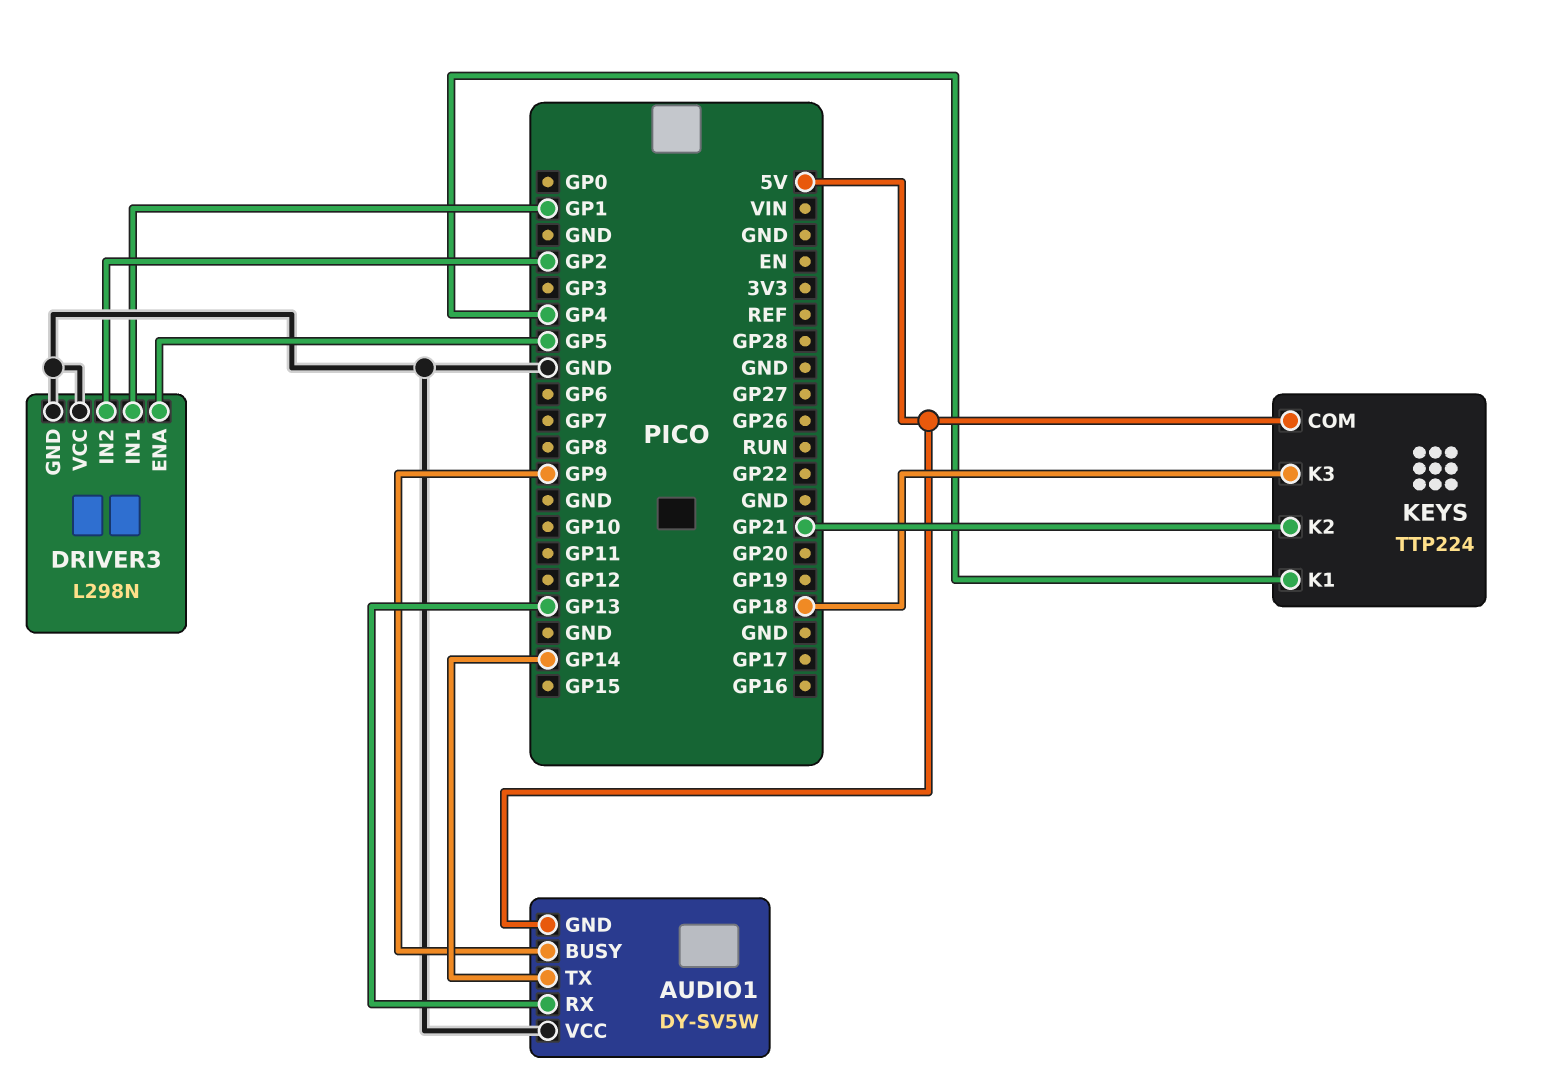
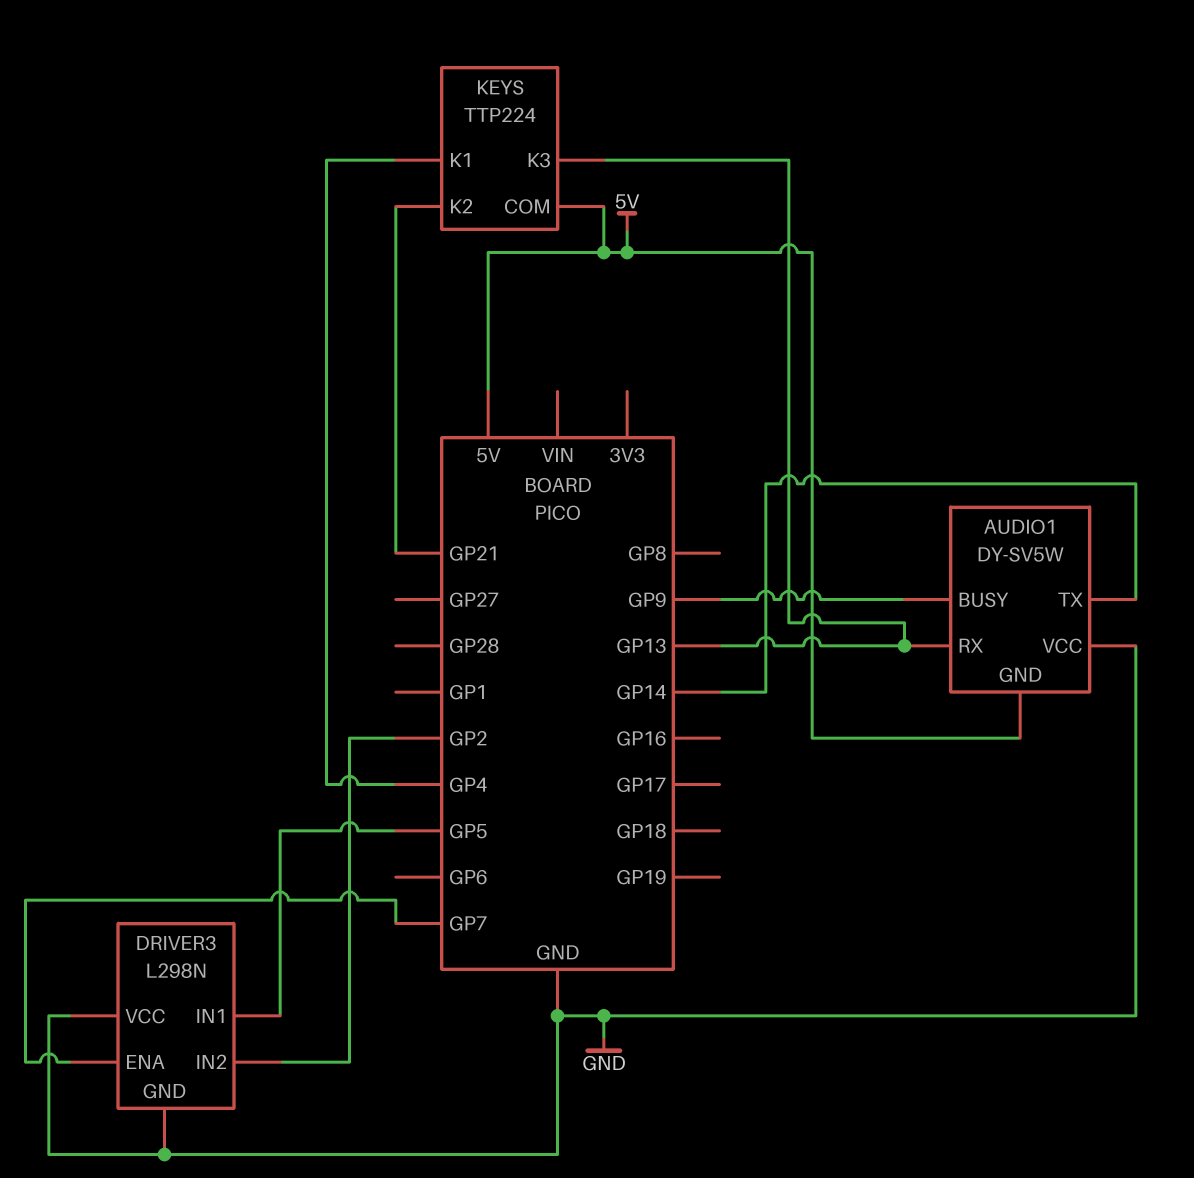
DRIVER3 pin ENA: GP5 -> GP7
DRIVER3 pin IN1: GP1 -> GP5
KEYS pin K3: GP18 -> GP13

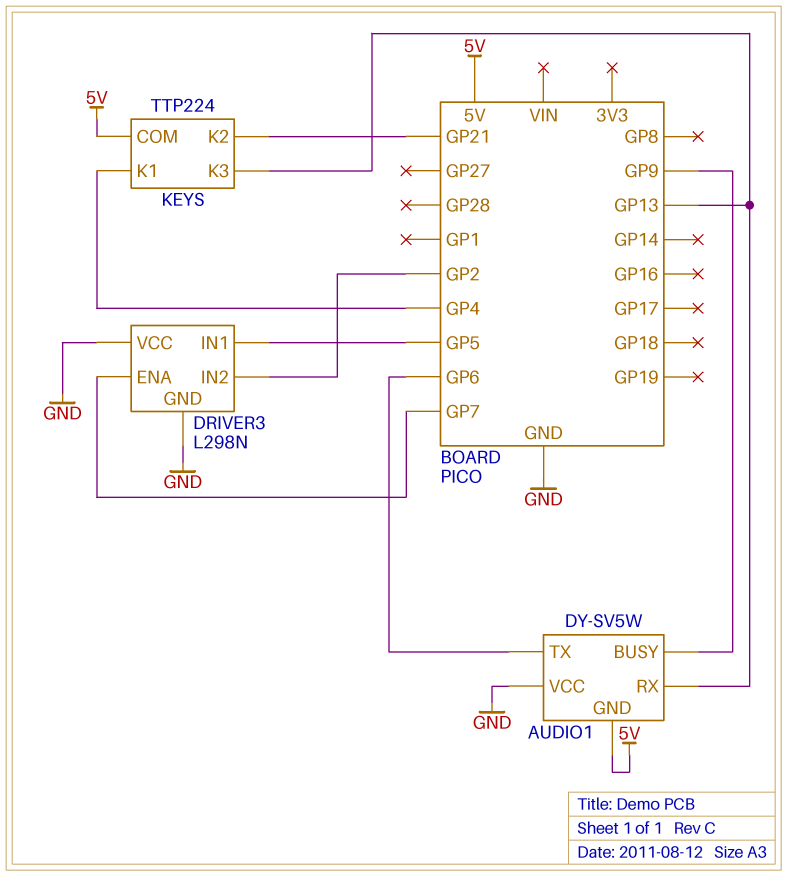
AUDIO1 pin TX: GP14 -> GP6

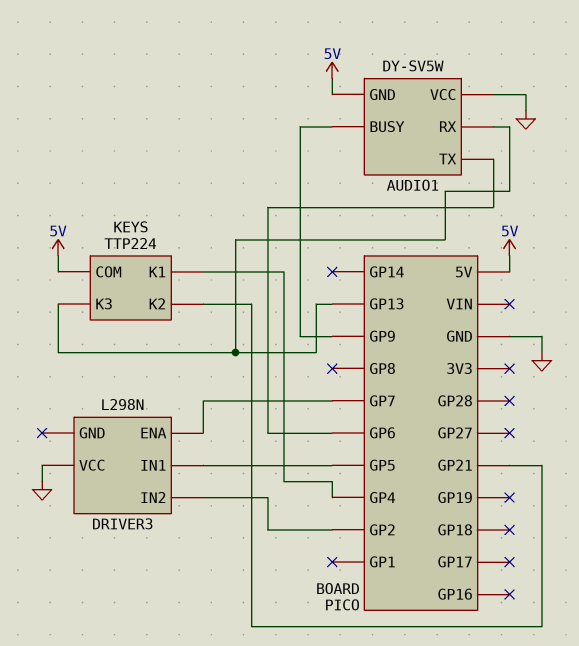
DRIVER3 pin GND: GND -> none

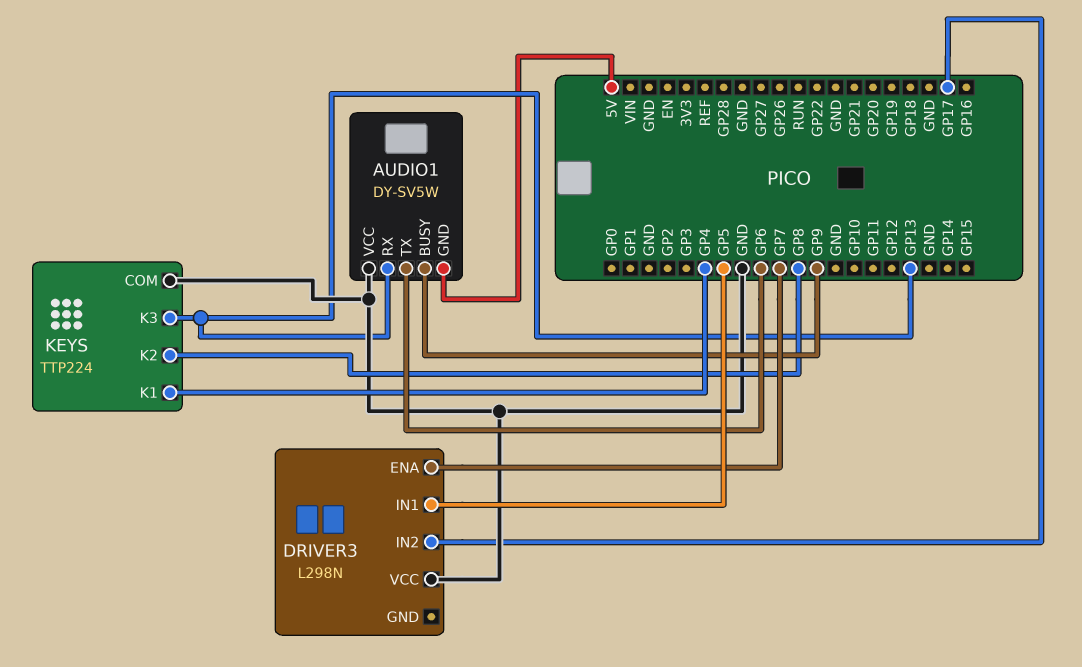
DRIVER3 pin IN2: GP2 -> GP17
KEYS pin COM: 5V -> GND
KEYS pin K2: GP21 -> GP8

